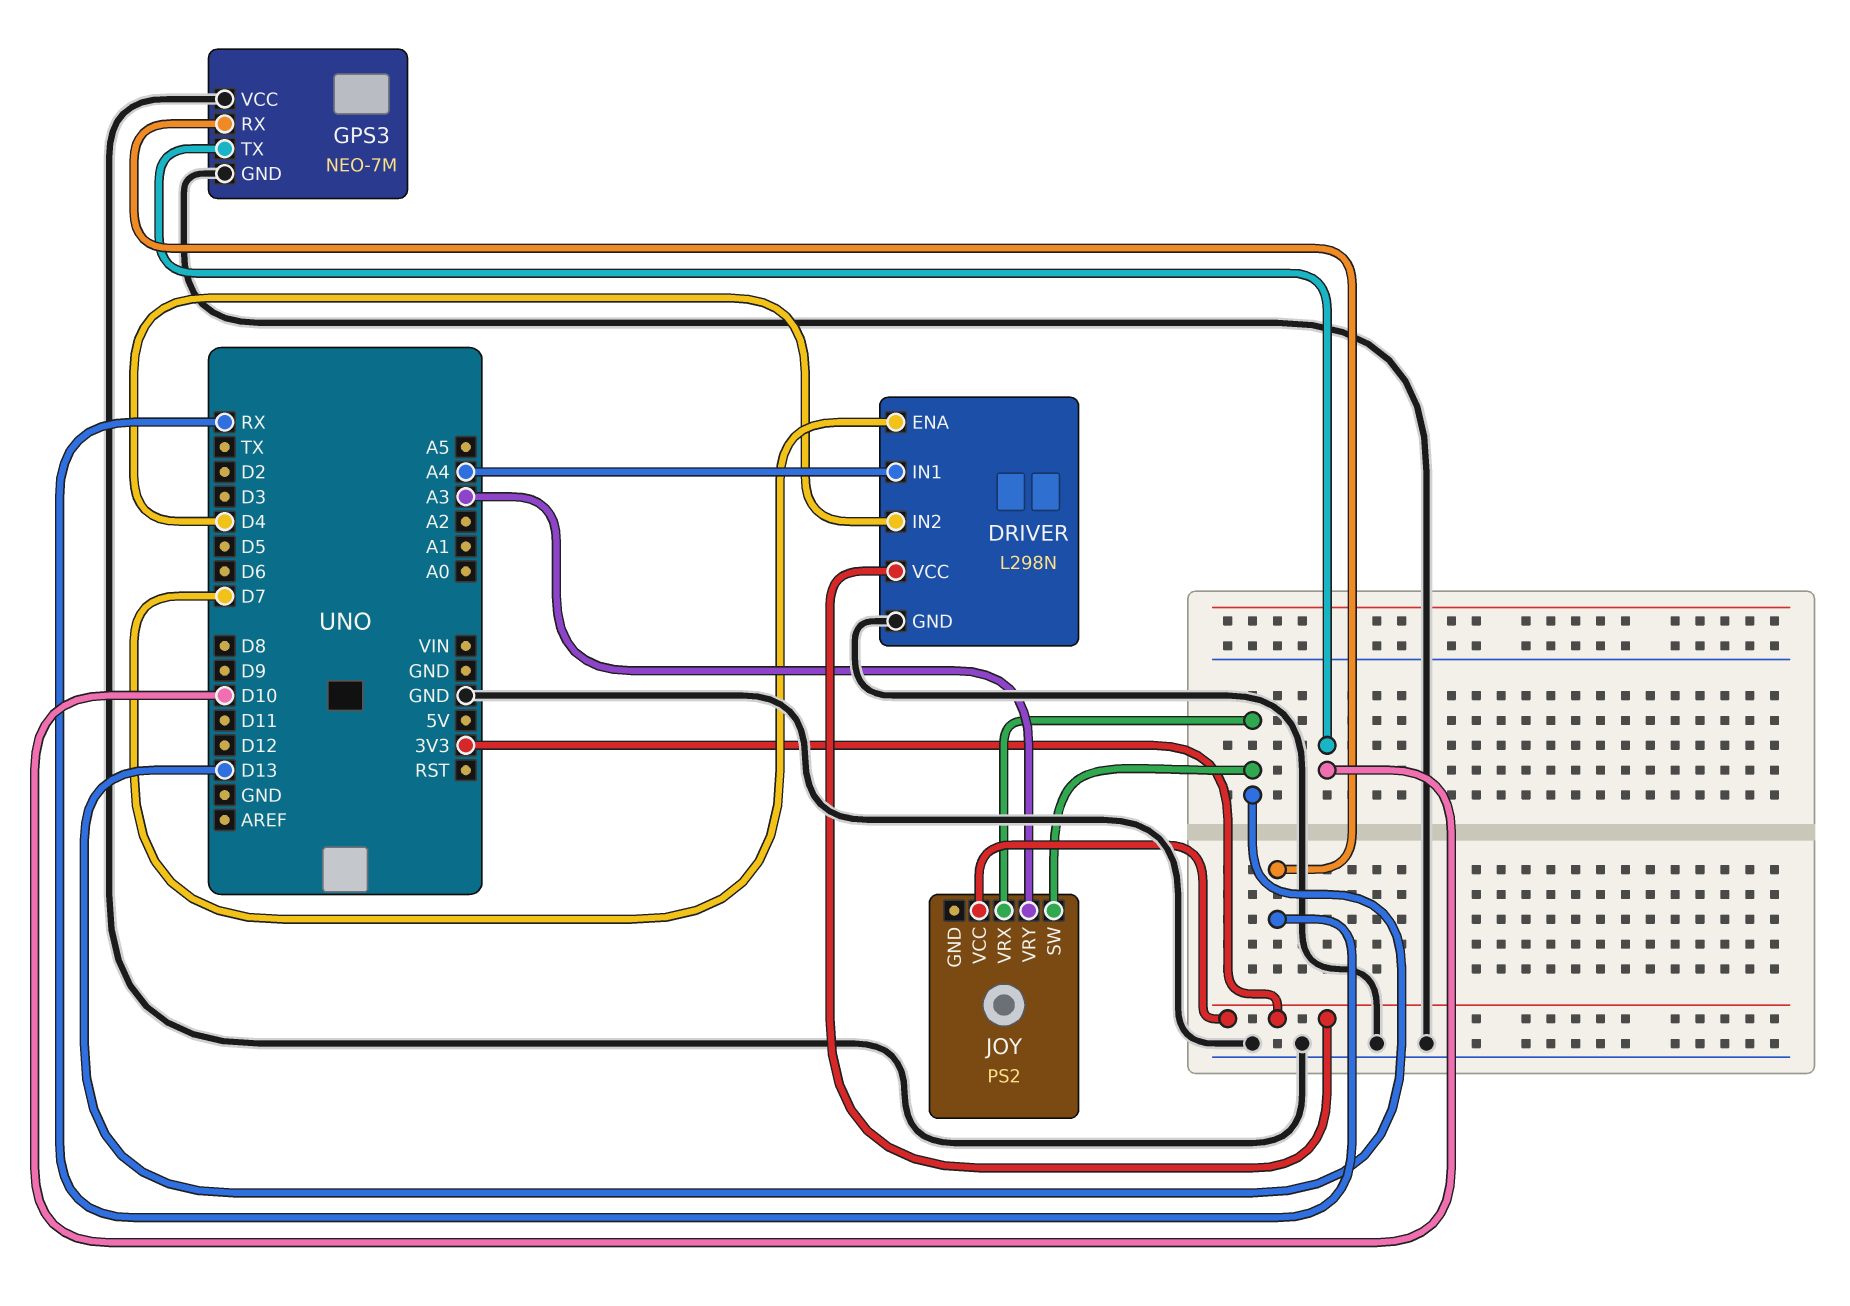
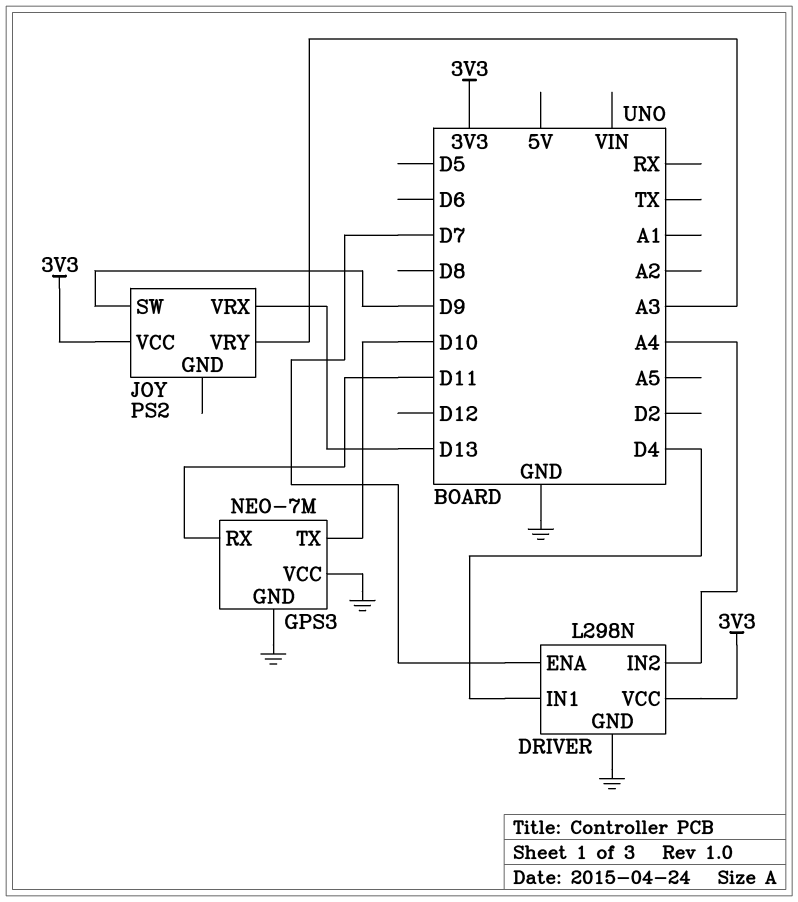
DRIVER pin IN1: A4 -> D4
DRIVER pin IN2: D4 -> A4
GPS3 pin RX: RX -> D11
JOY pin SW: D13 -> D9

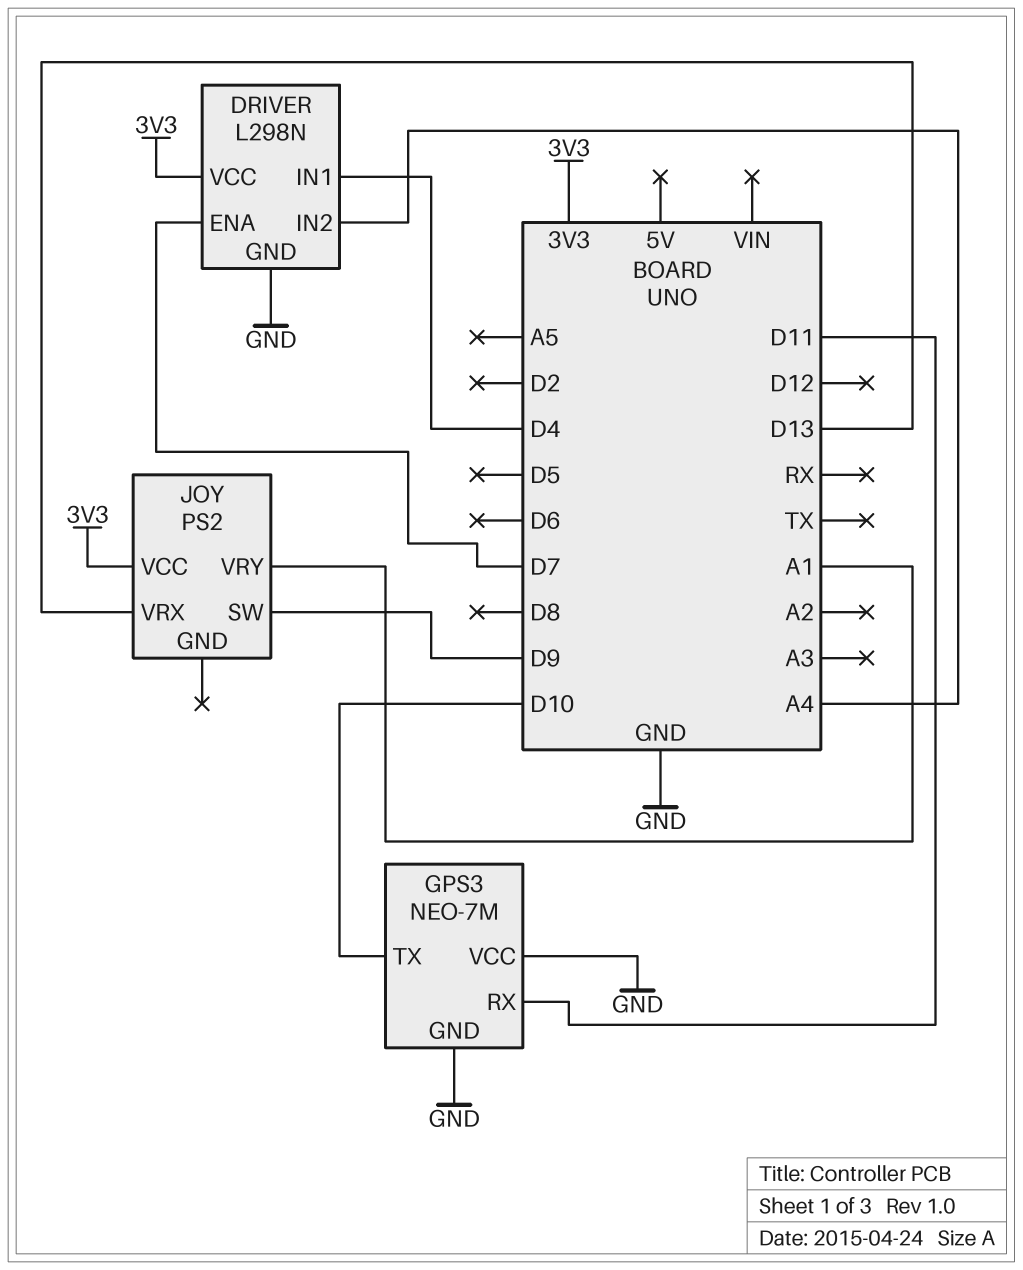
JOY pin VRY: A3 -> A1

